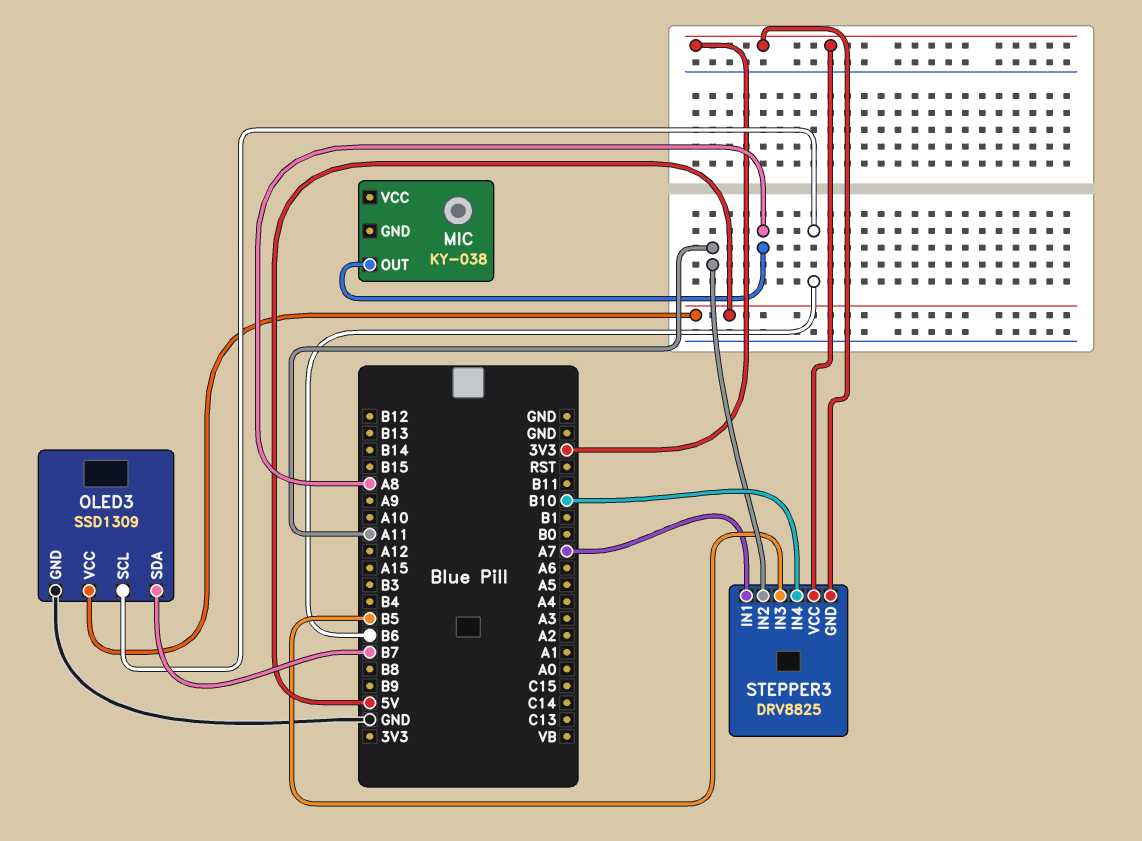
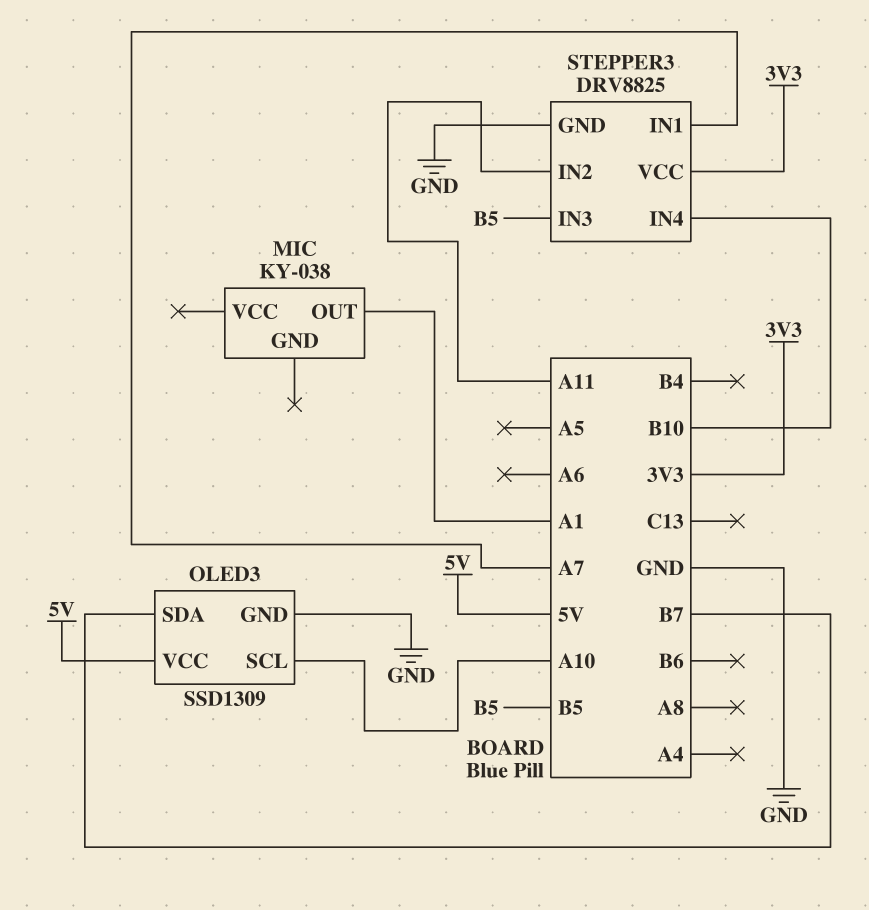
MIC pin OUT: A8 -> A1
OLED3 pin SCL: B6 -> A10
STEPPER3 pin GND: 3V3 -> GND

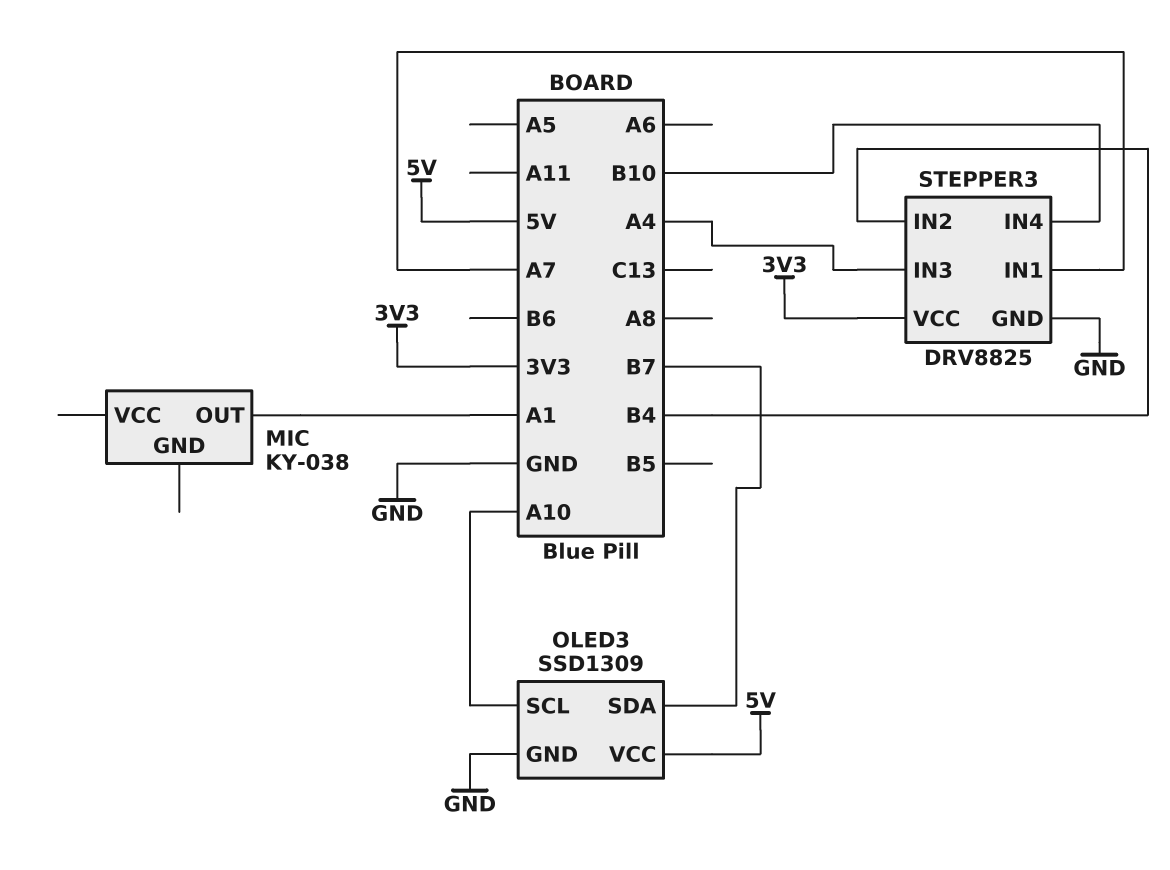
STEPPER3 pin IN2: A11 -> B4
STEPPER3 pin IN3: B5 -> A4

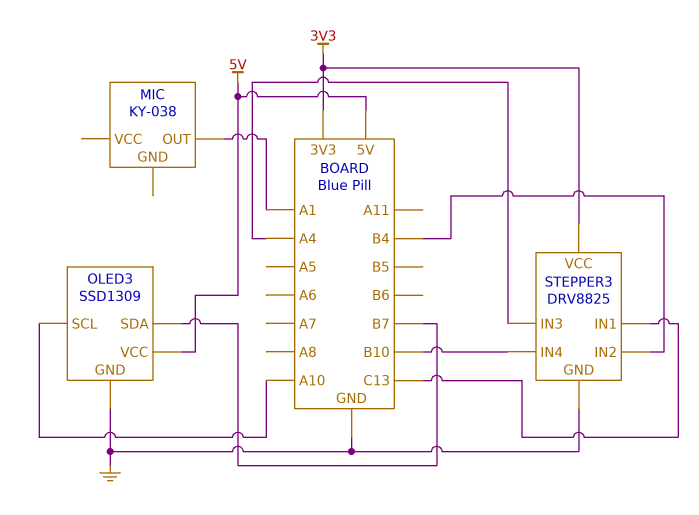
STEPPER3 pin IN1: A7 -> C13

